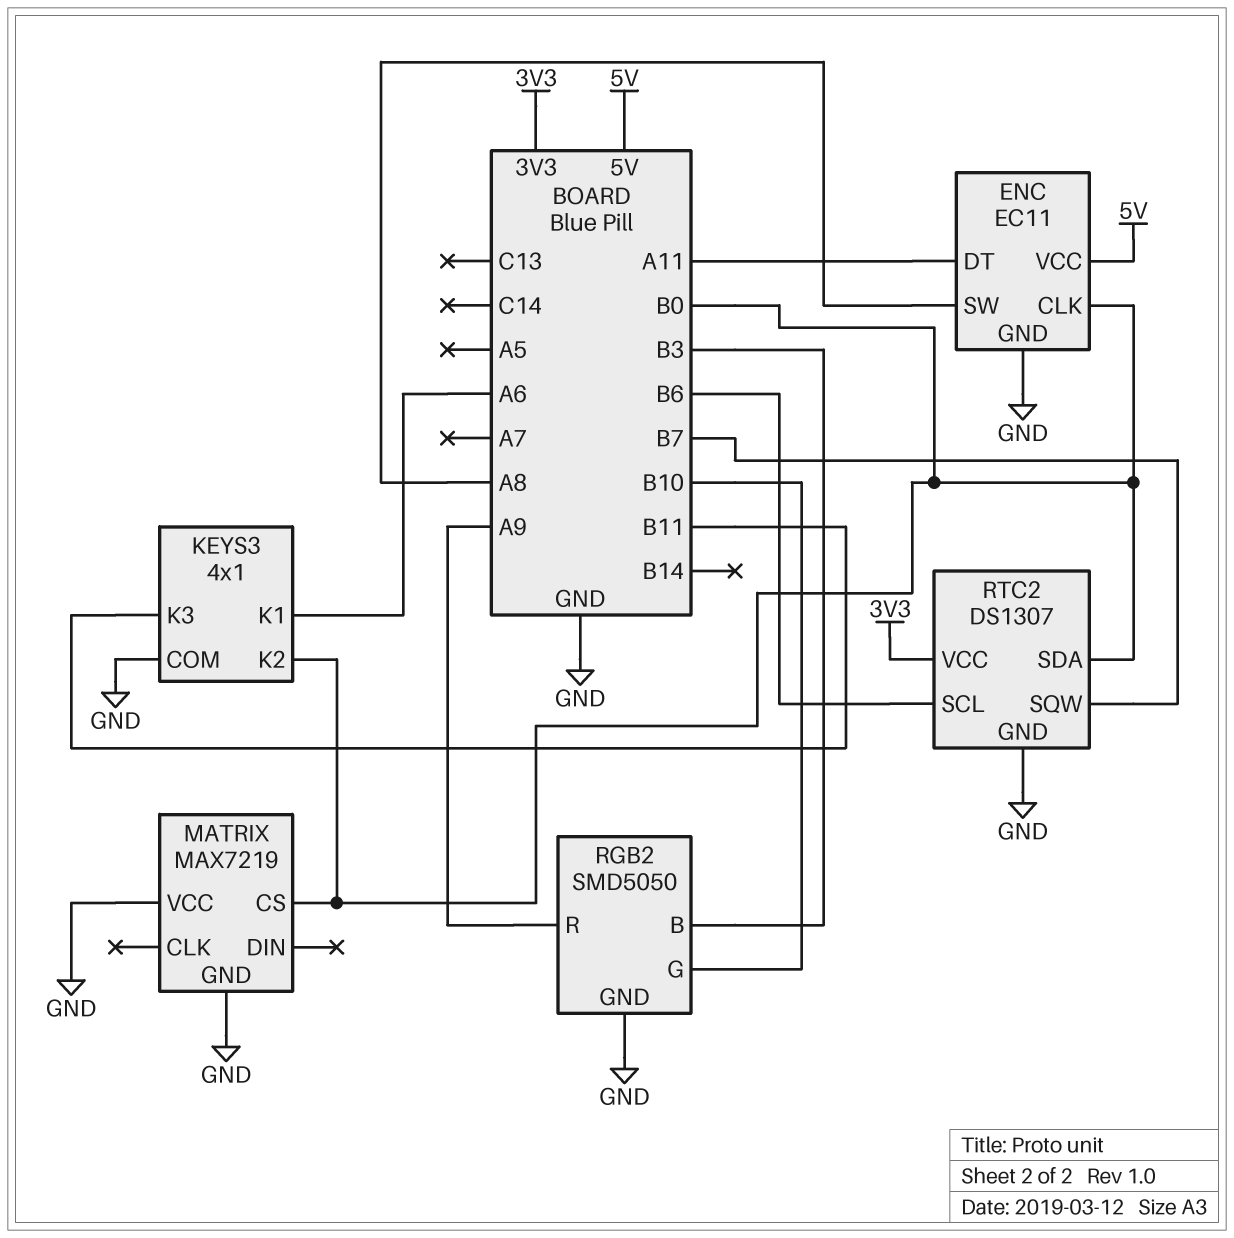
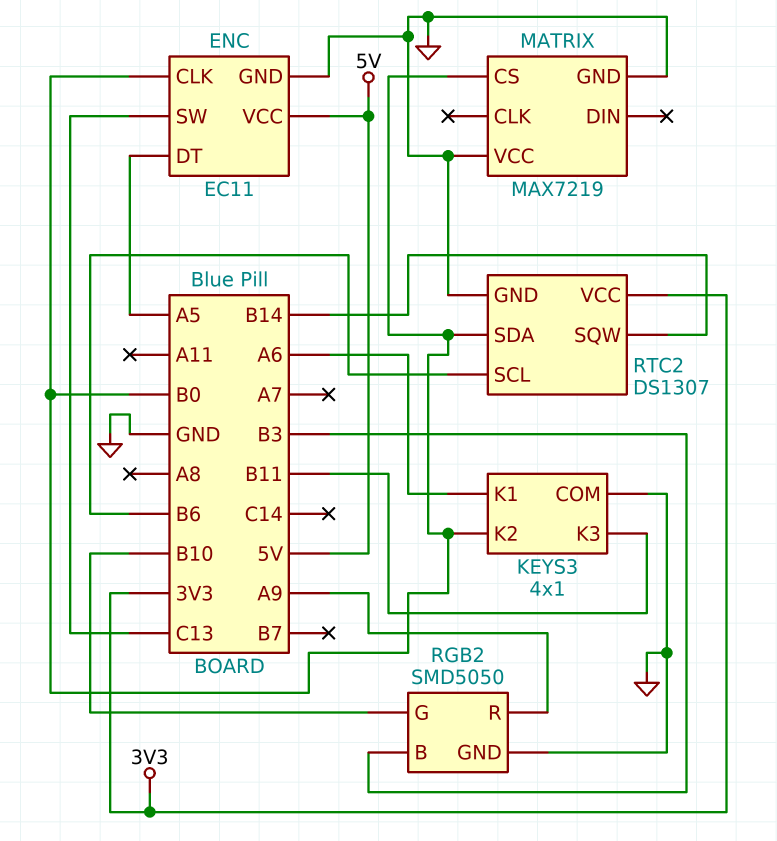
ENC pin DT: A11 -> A5
ENC pin SW: A8 -> C13
RTC2 pin SQW: B7 -> B14

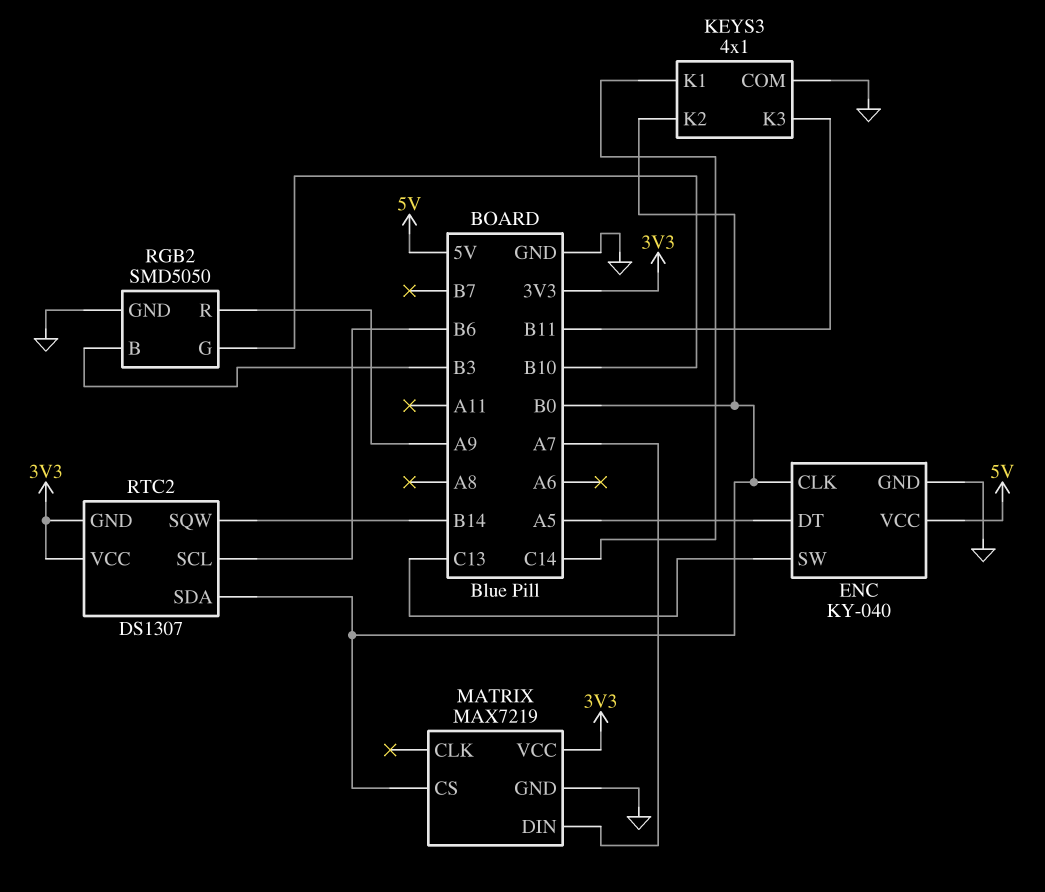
ENC: EC11 -> KY-040
KEYS3 pin K1: A6 -> C14
MATRIX pin DIN: none -> A7
MATRIX pin VCC: GND -> 3V3
RTC2 pin GND: GND -> 3V3

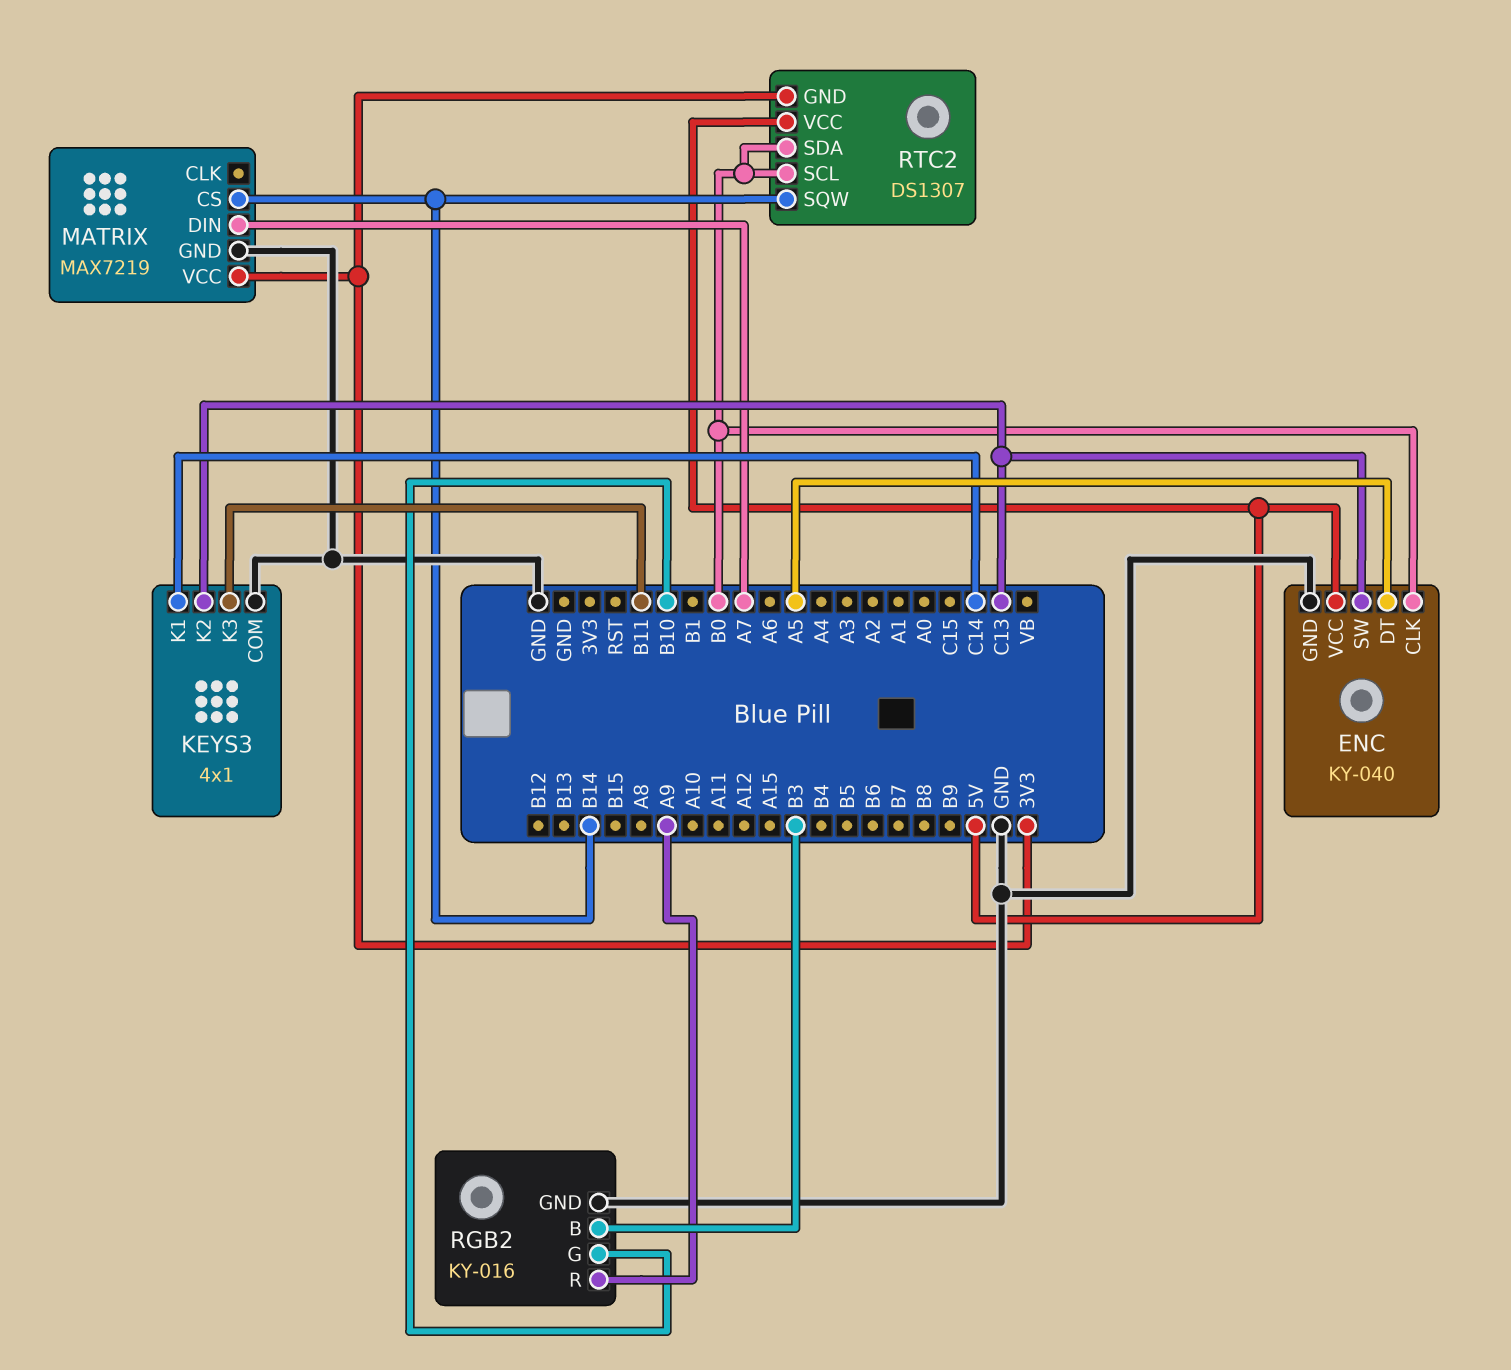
KEYS3 pin K2: B0 -> C13
MATRIX pin CS: B0 -> B14
RGB2: SMD5050 -> KY-016
RTC2 pin SCL: B6 -> B0
RTC2 pin VCC: 3V3 -> 5V

